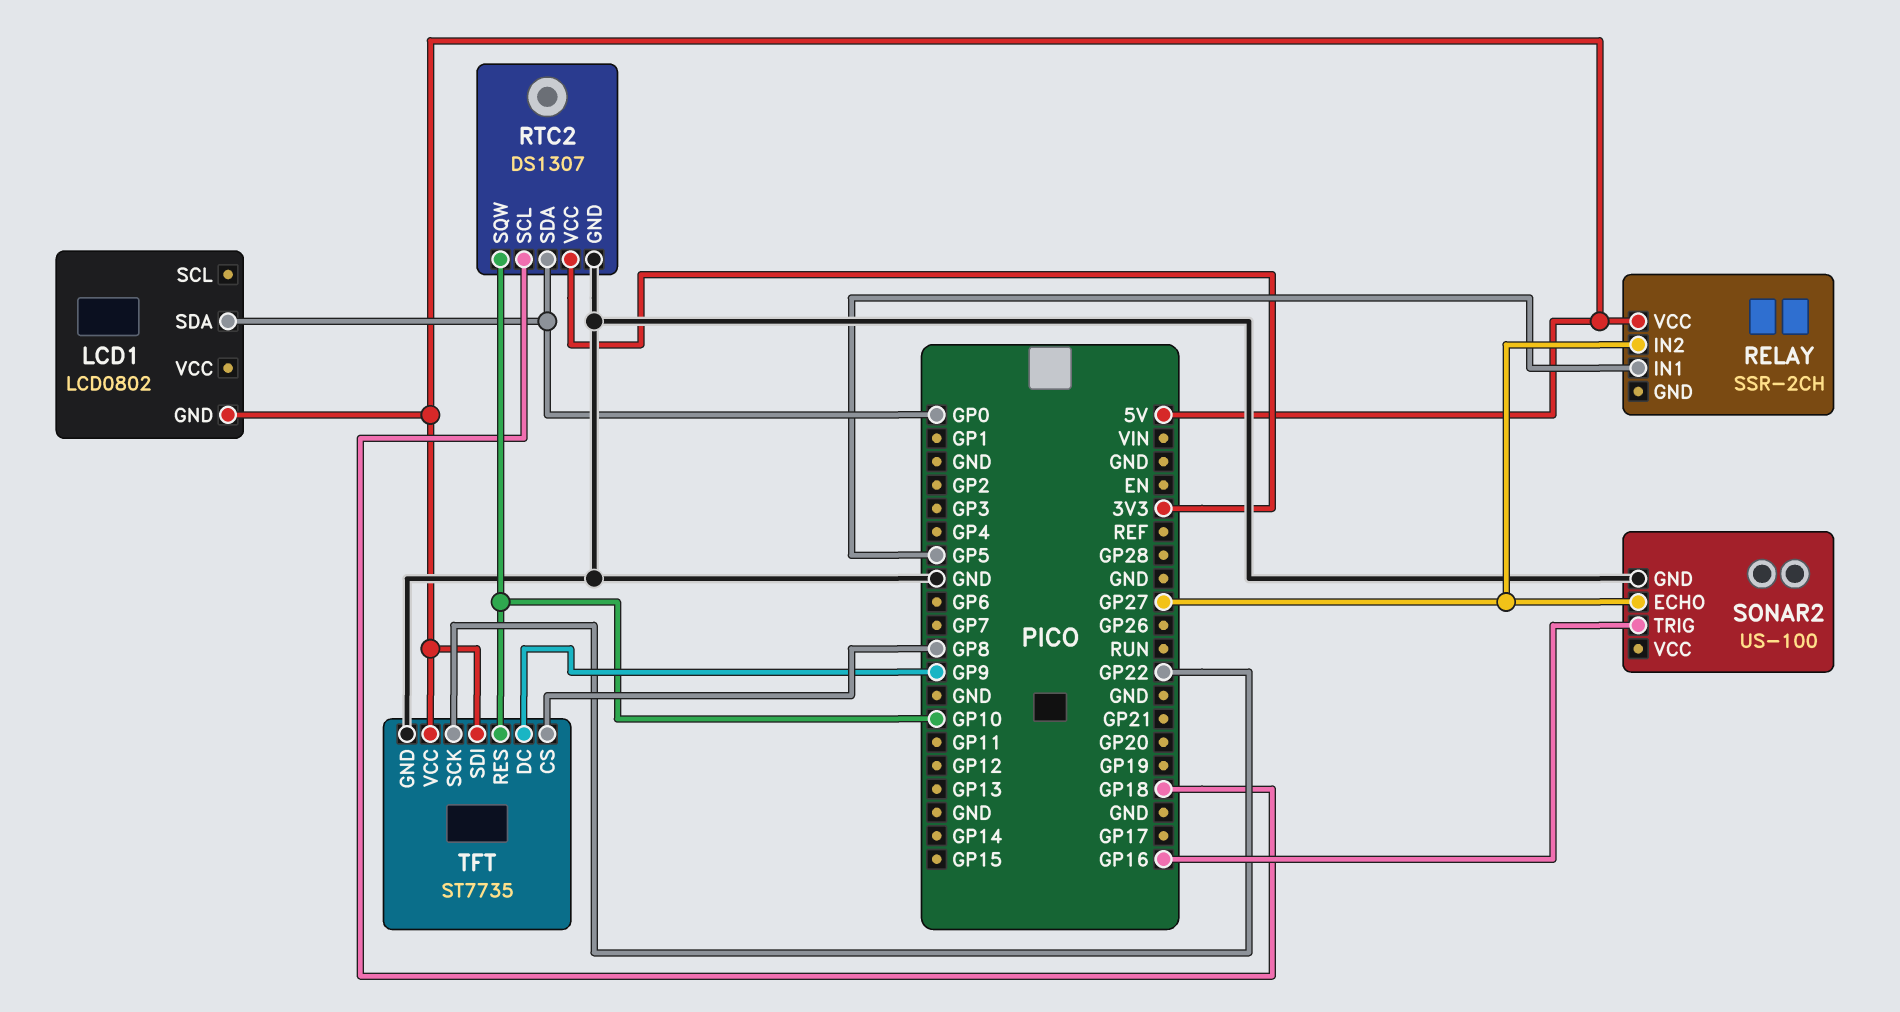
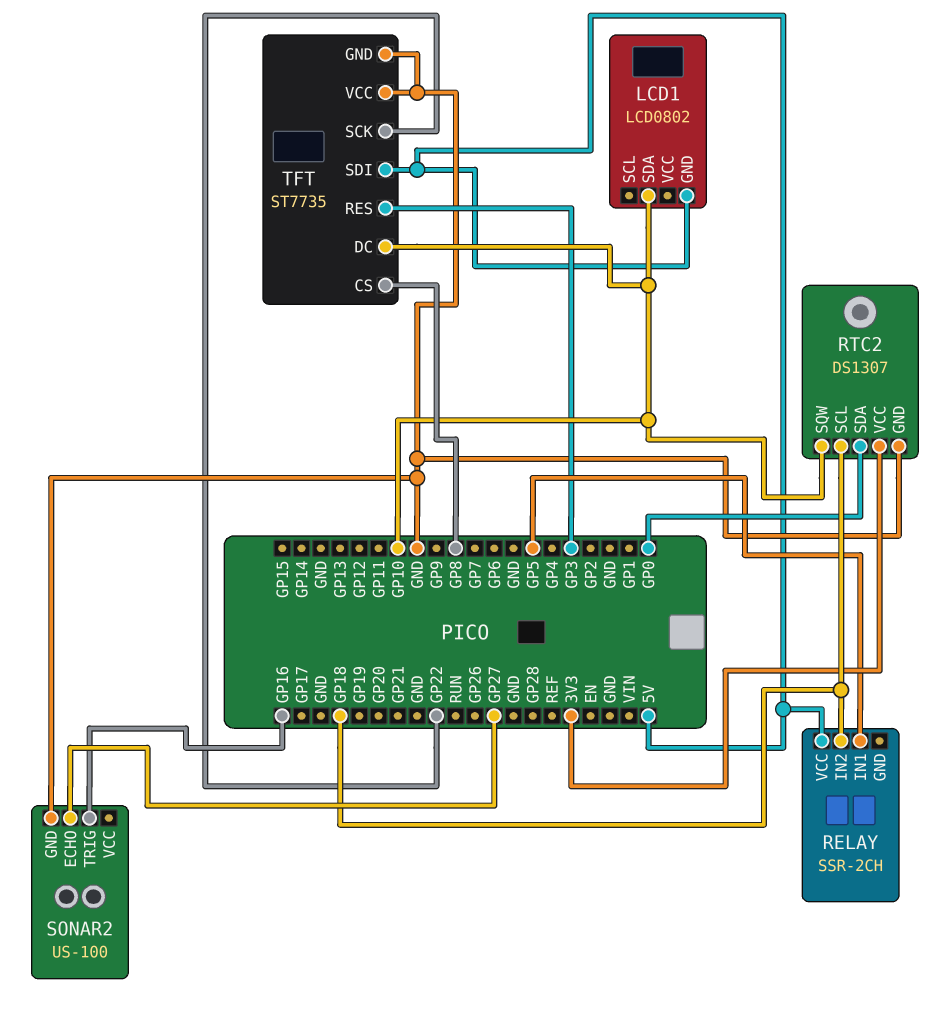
LCD1 pin SDA: GP0 -> GP10
RELAY pin IN2: GP27 -> GP18
TFT pin DC: GP9 -> GP10
TFT pin RES: GP10 -> GP3
TFT pin VCC: 5V -> GND

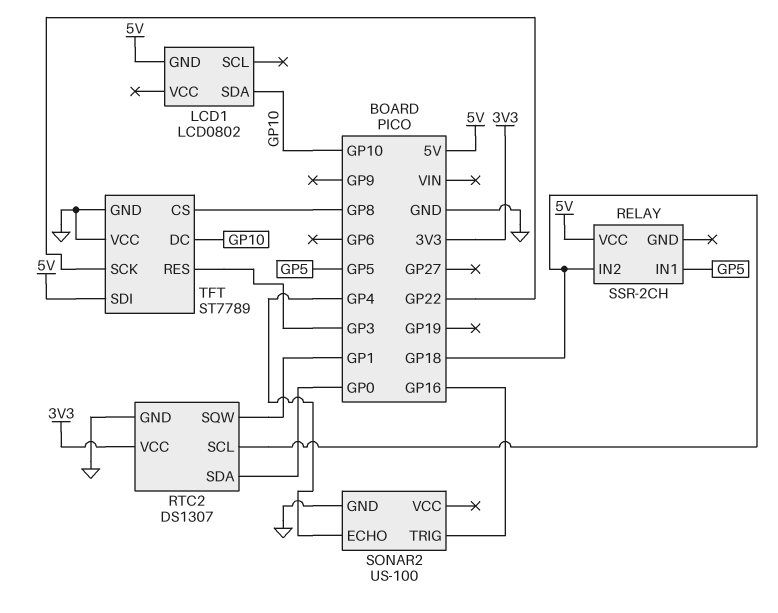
RTC2 pin SQW: GP10 -> GP1
SONAR2 pin ECHO: GP27 -> GP4
TFT: ST7735 -> ST7789

